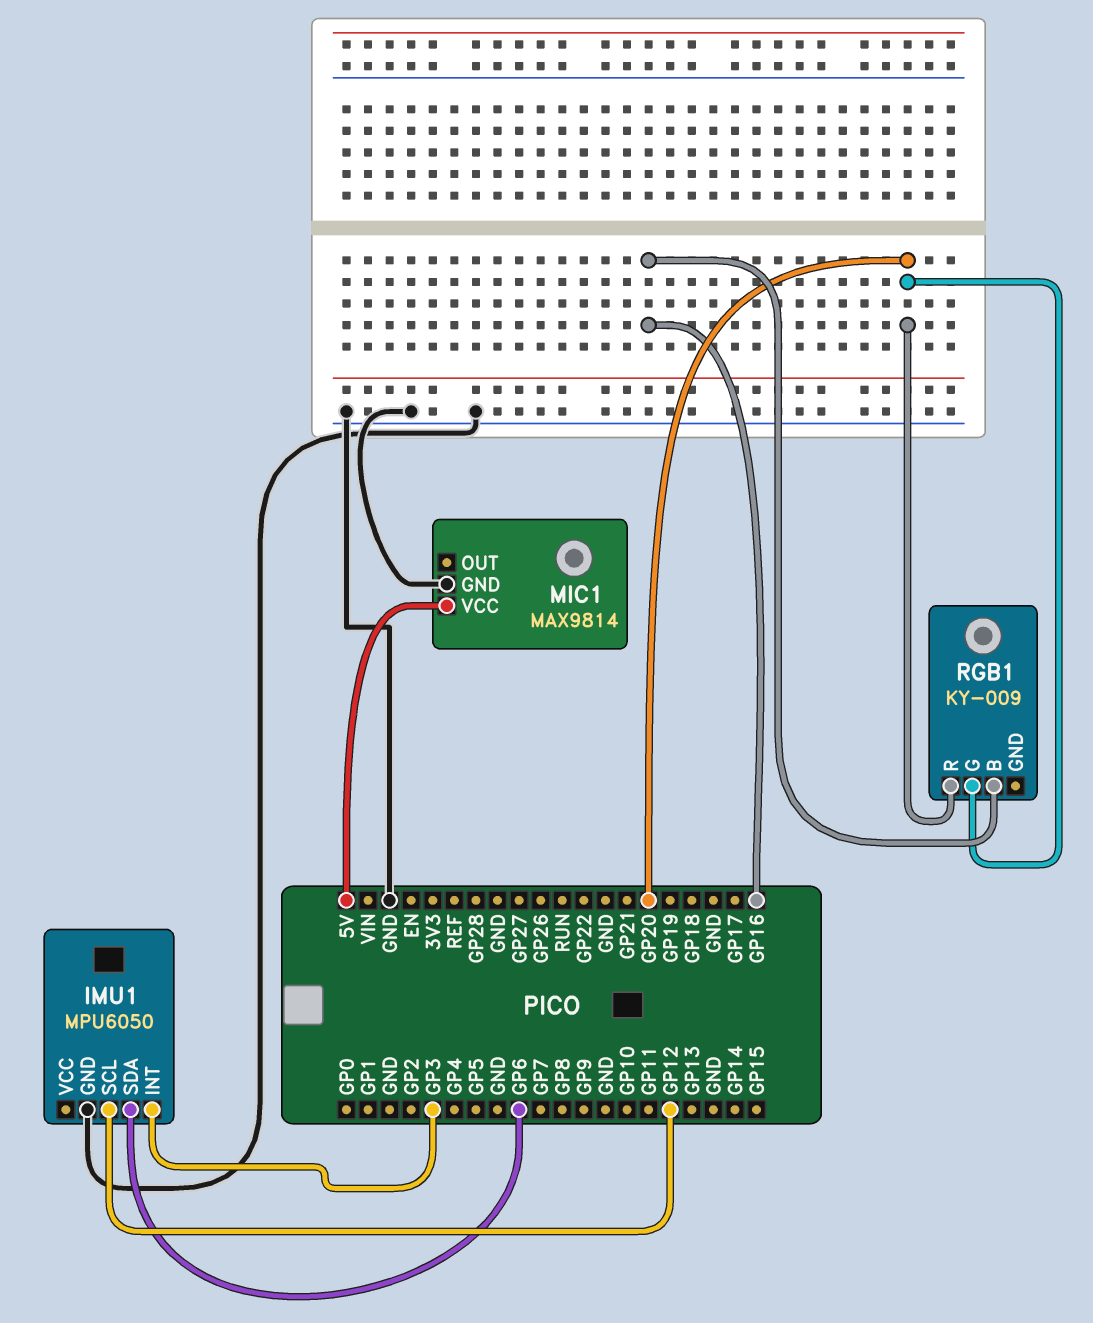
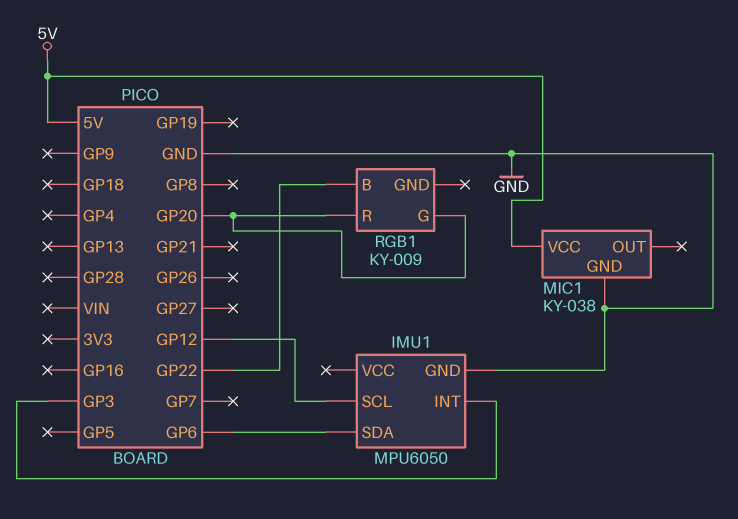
MIC1: MAX9814 -> KY-038
RGB1 pin B: GP16 -> GP22

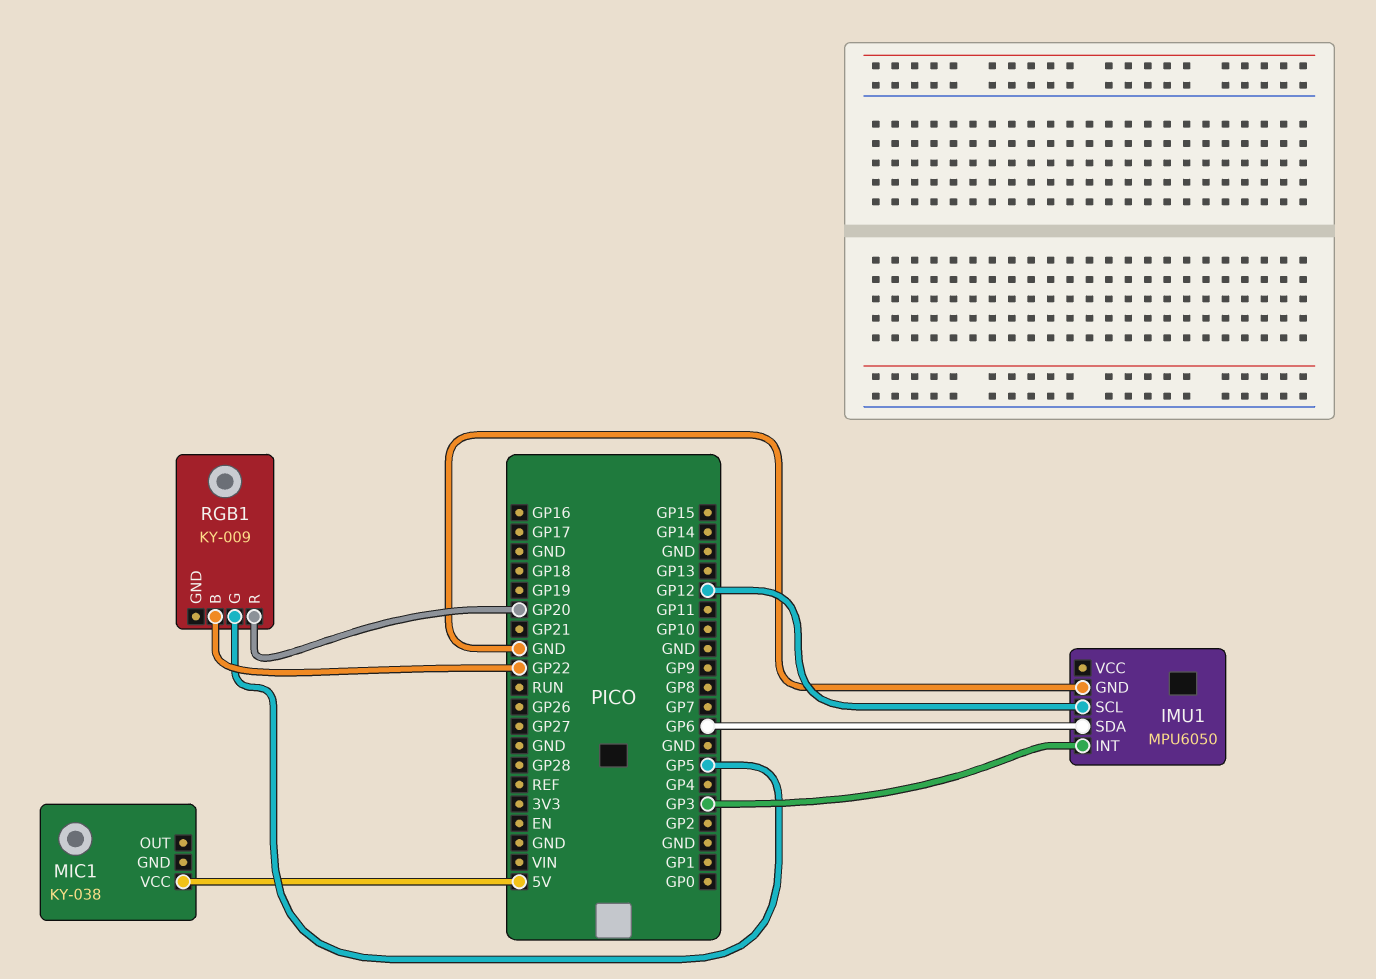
MIC1 pin GND: GND -> none
RGB1 pin G: GP20 -> GP5

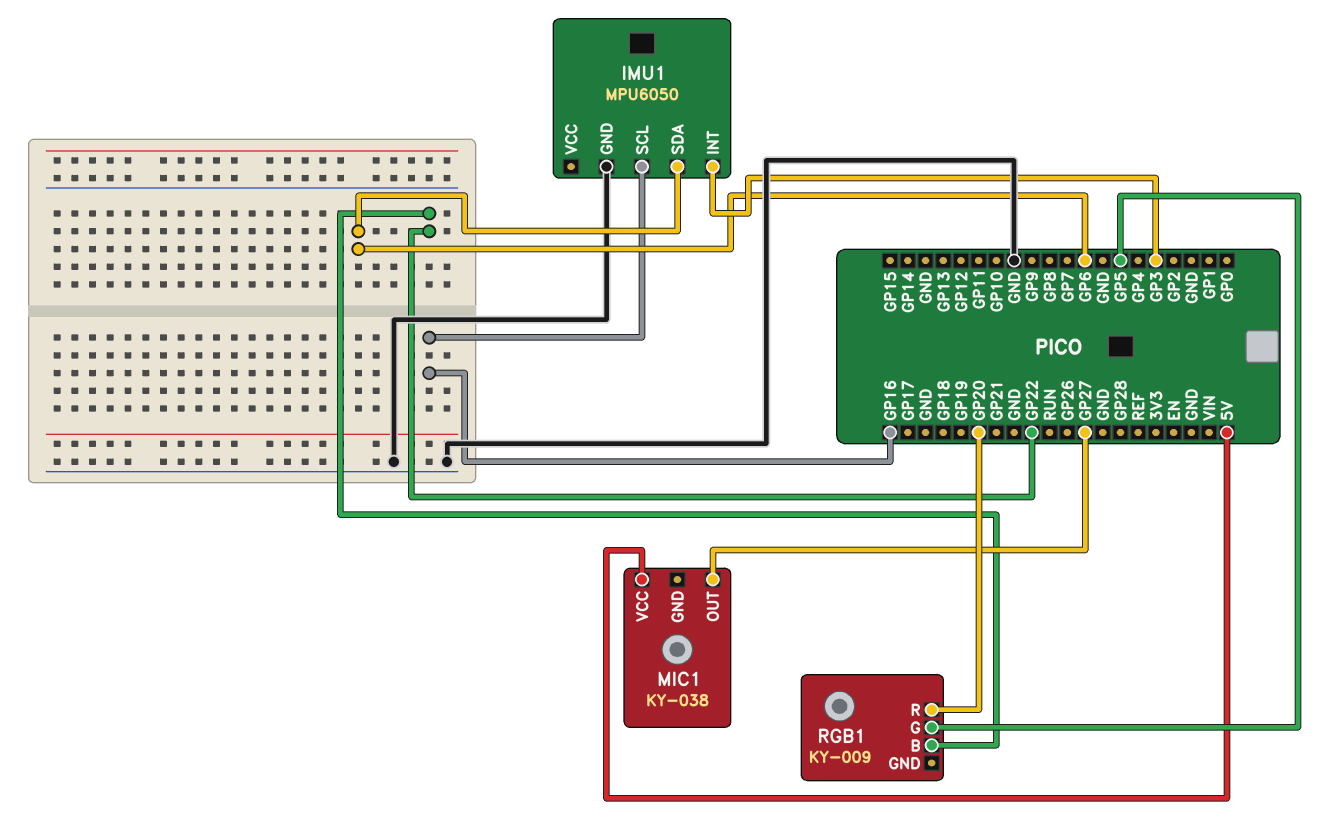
IMU1 pin SCL: GP12 -> GP16
MIC1 pin OUT: none -> GP27

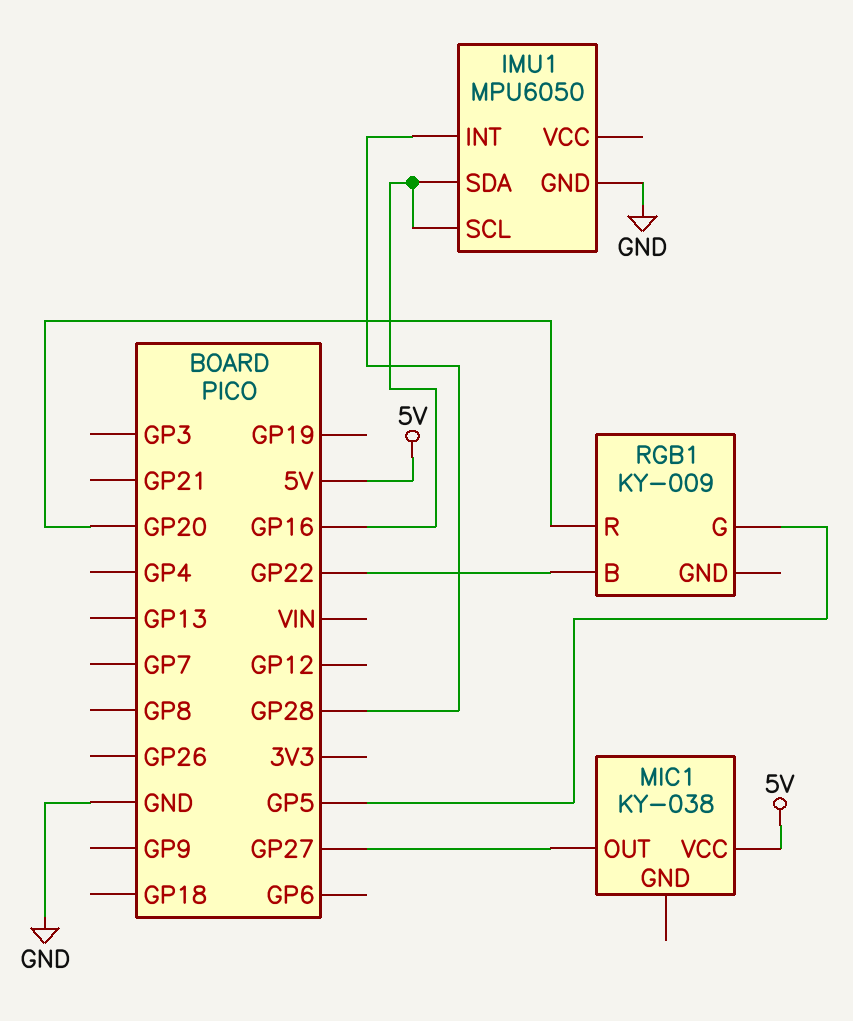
IMU1 pin INT: GP3 -> GP28
IMU1 pin SDA: GP6 -> GP16

